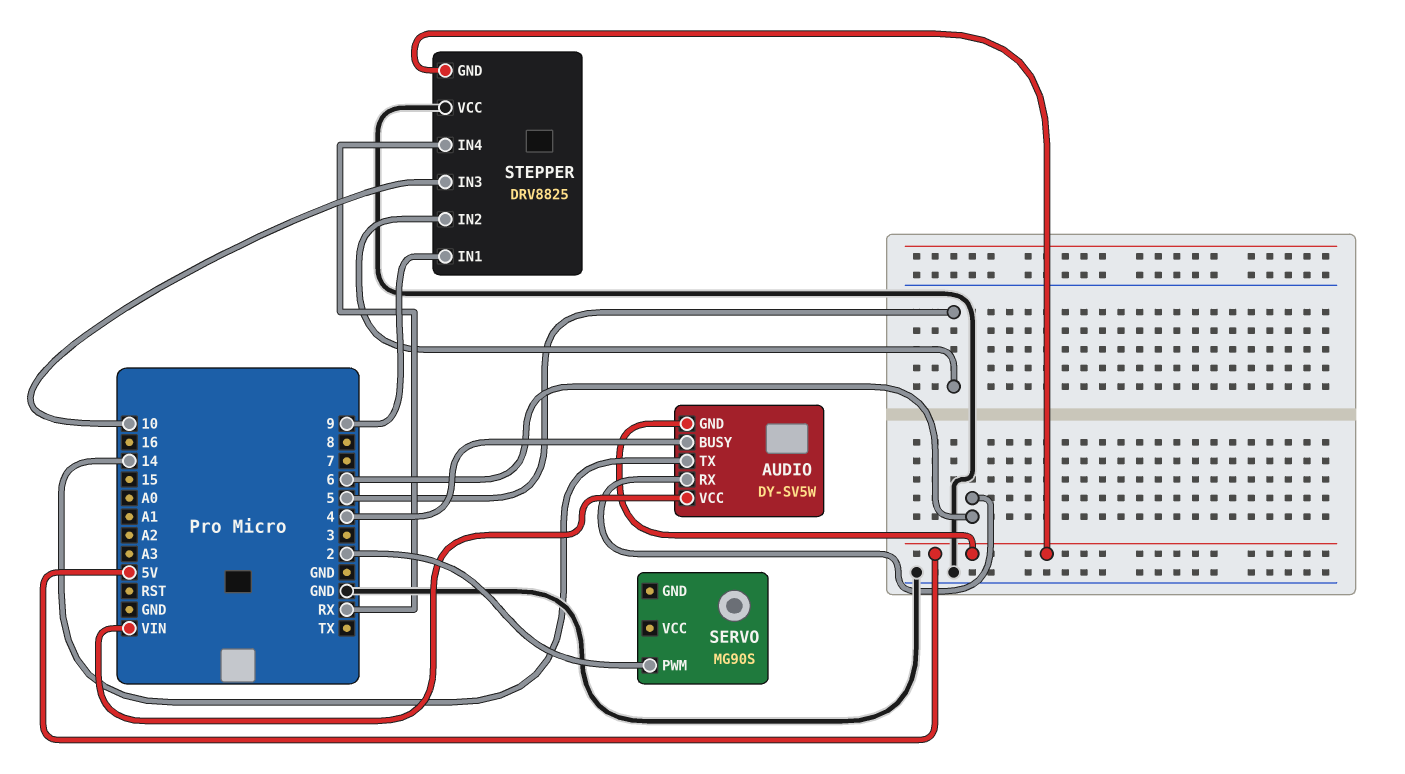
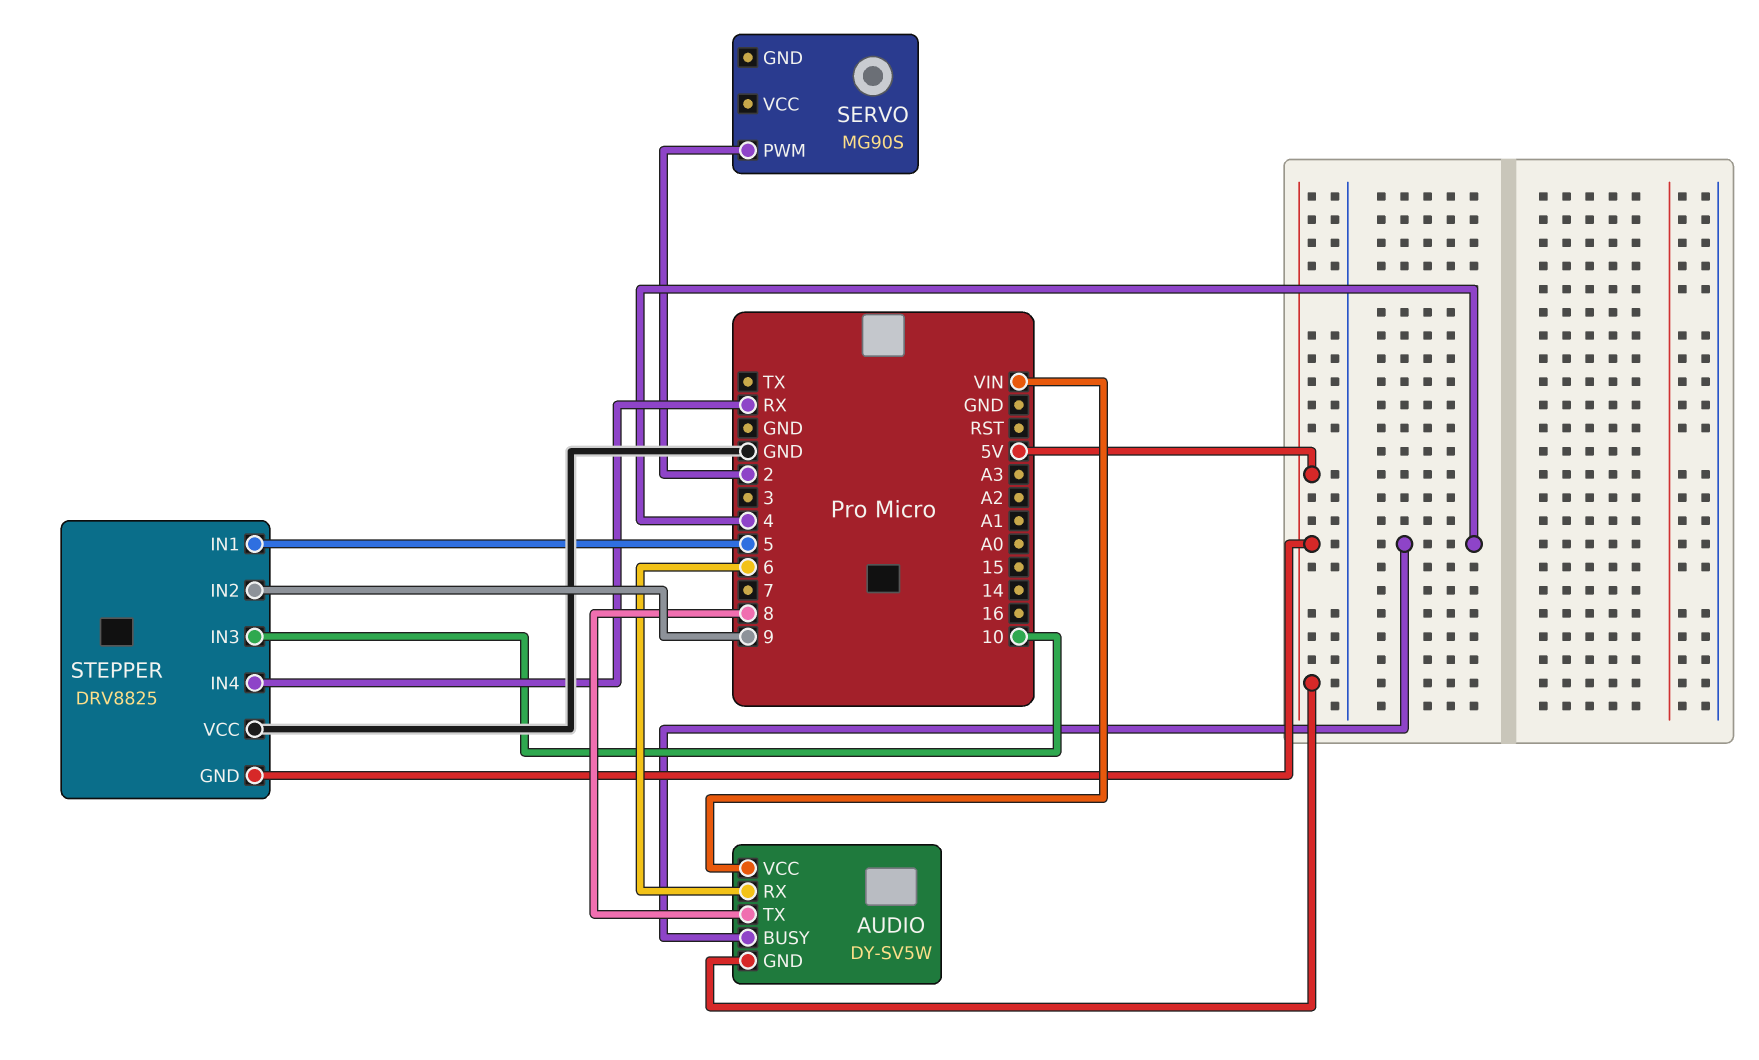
AUDIO pin TX: 14 -> 8
STEPPER pin IN1: 9 -> 5
STEPPER pin IN2: 5 -> 9

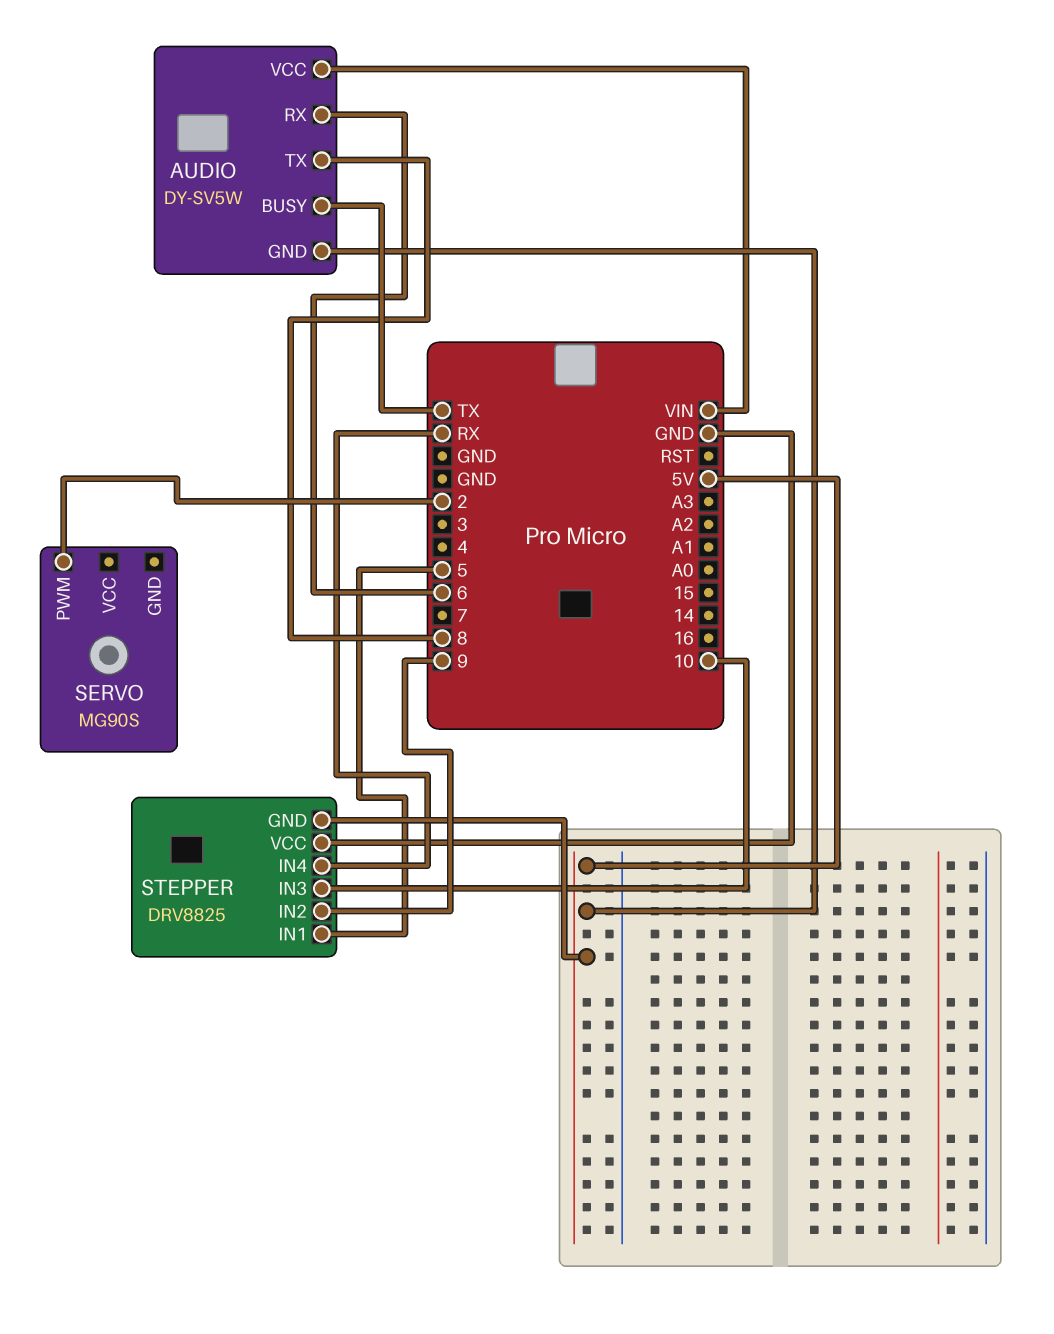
AUDIO pin BUSY: 4 -> TX

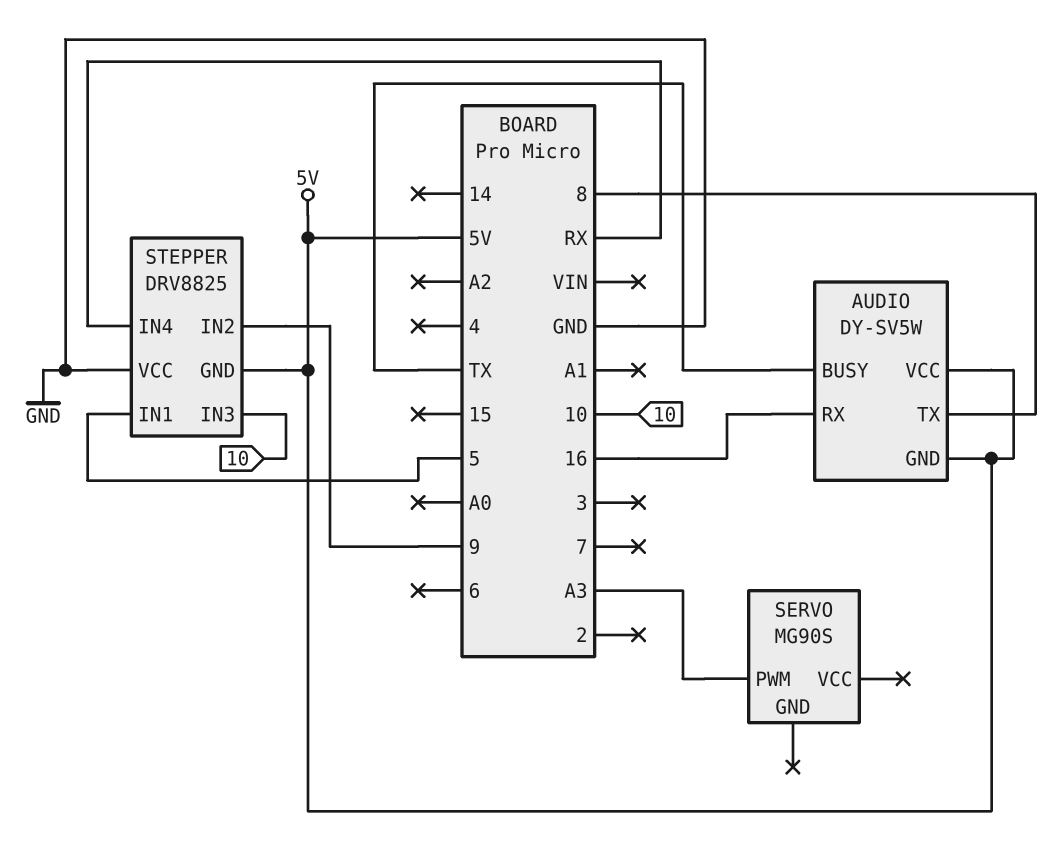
AUDIO pin RX: 6 -> 16
AUDIO pin VCC: VIN -> 5V
SERVO pin PWM: 2 -> A3

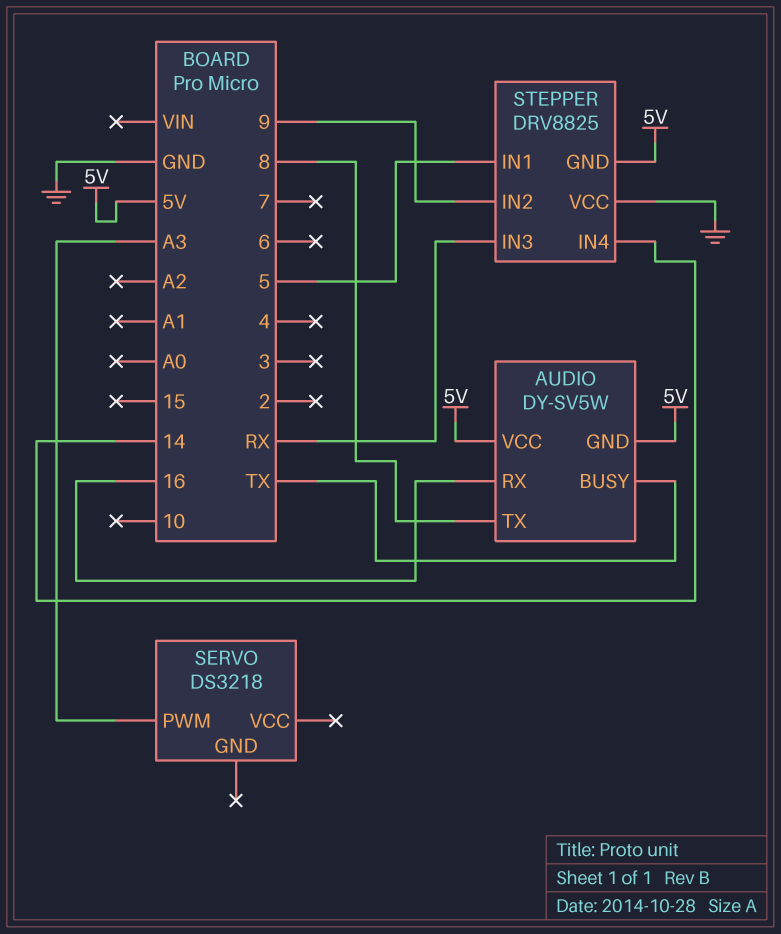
SERVO: MG90S -> DS3218
STEPPER pin IN3: 10 -> RX
STEPPER pin IN4: RX -> 14

